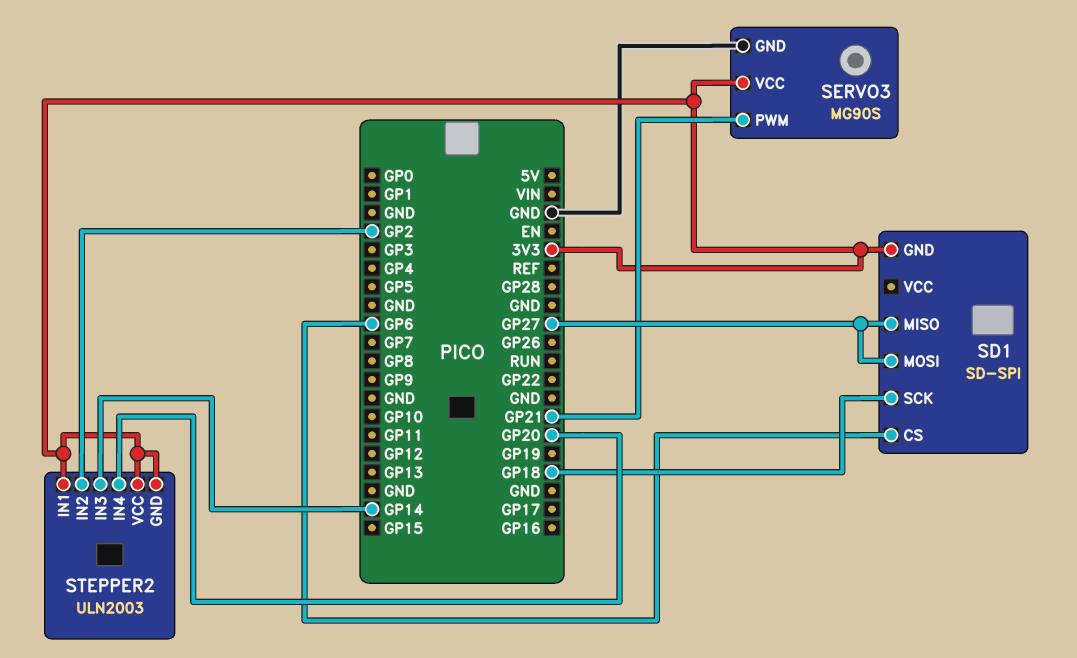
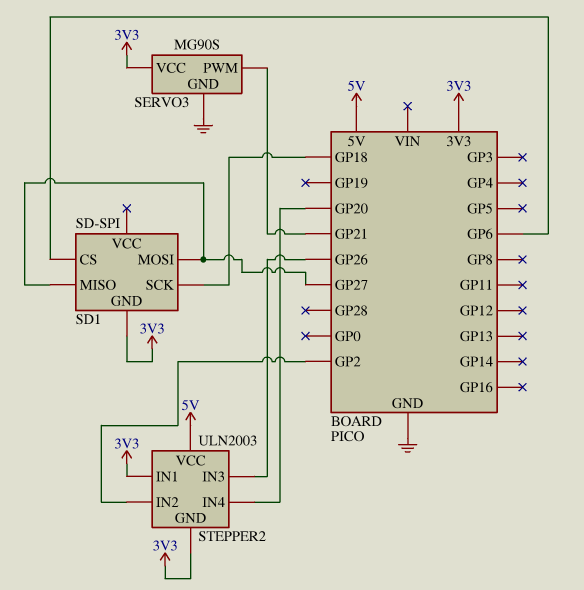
STEPPER2 pin IN3: GP14 -> GP26
STEPPER2 pin VCC: 3V3 -> 5V

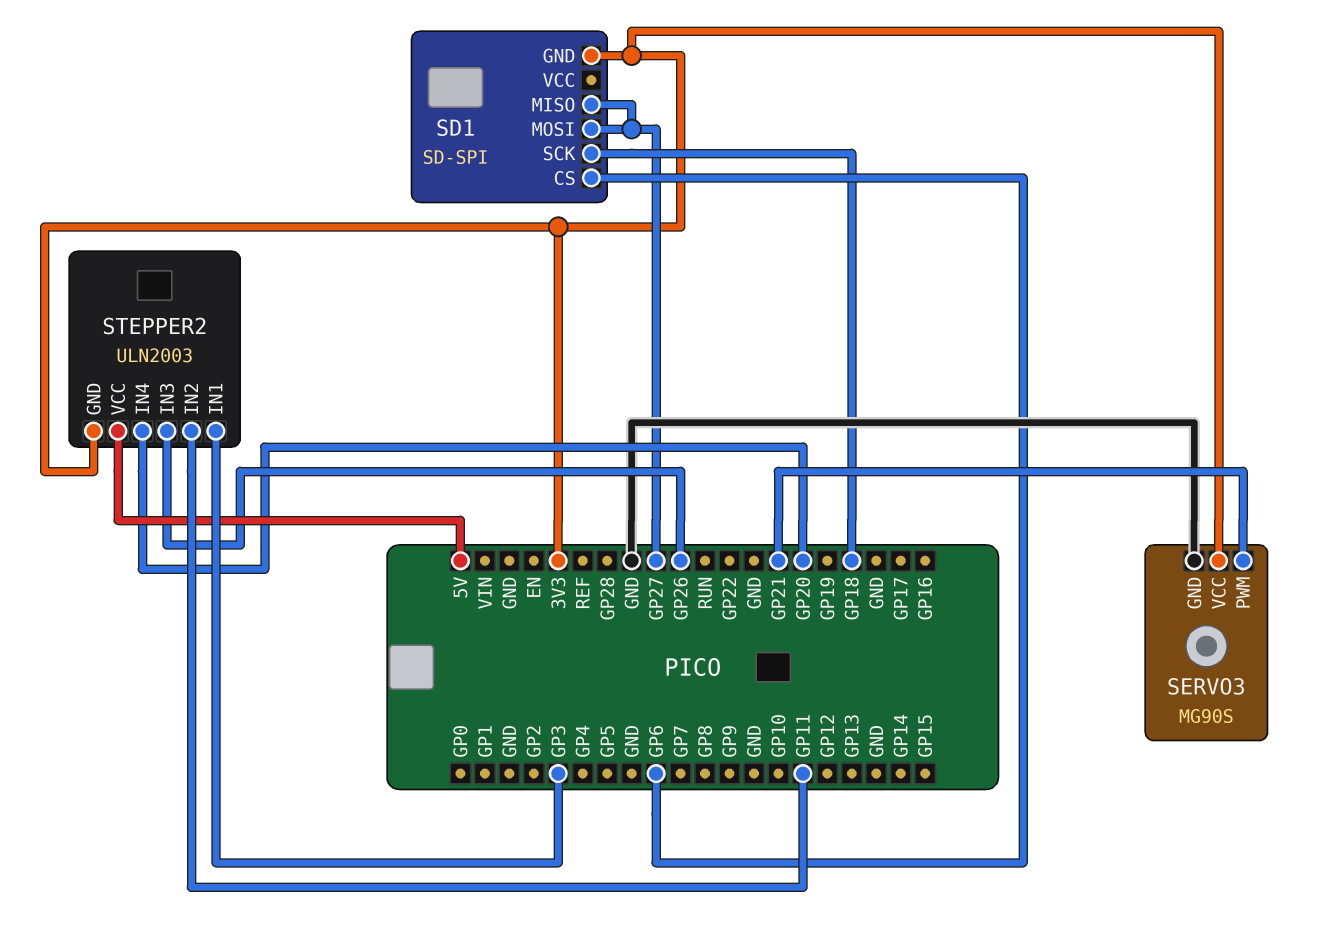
STEPPER2 pin IN1: 3V3 -> GP3
STEPPER2 pin IN2: GP2 -> GP11

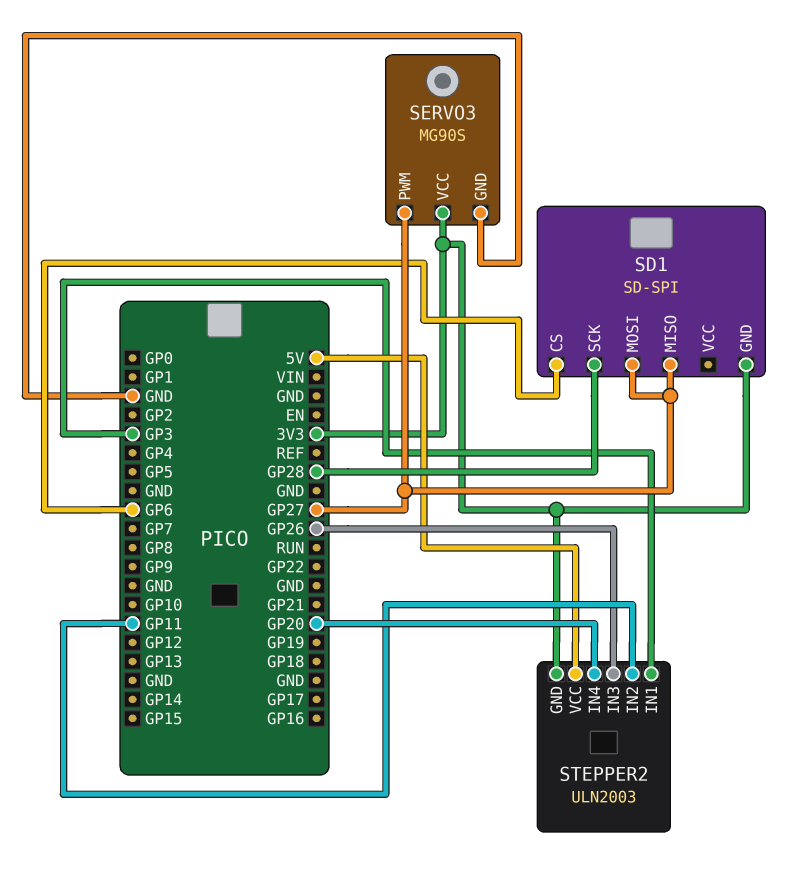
SD1 pin SCK: GP18 -> GP28
SERVO3 pin PWM: GP21 -> GP27

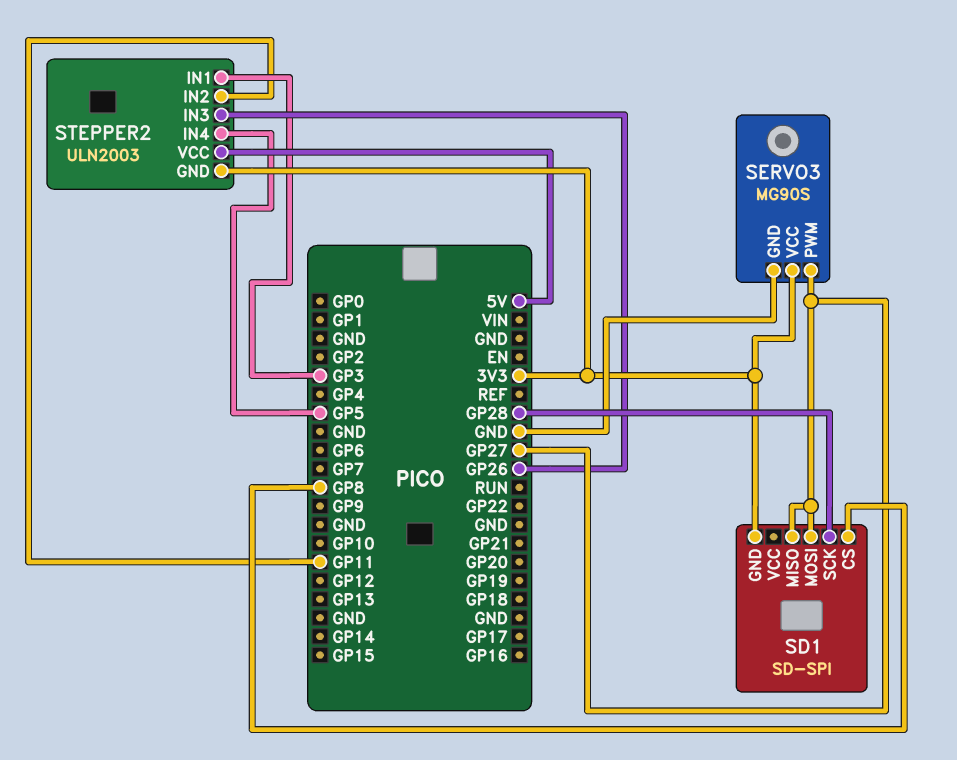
SD1 pin CS: GP6 -> GP8
STEPPER2 pin IN4: GP20 -> GP5

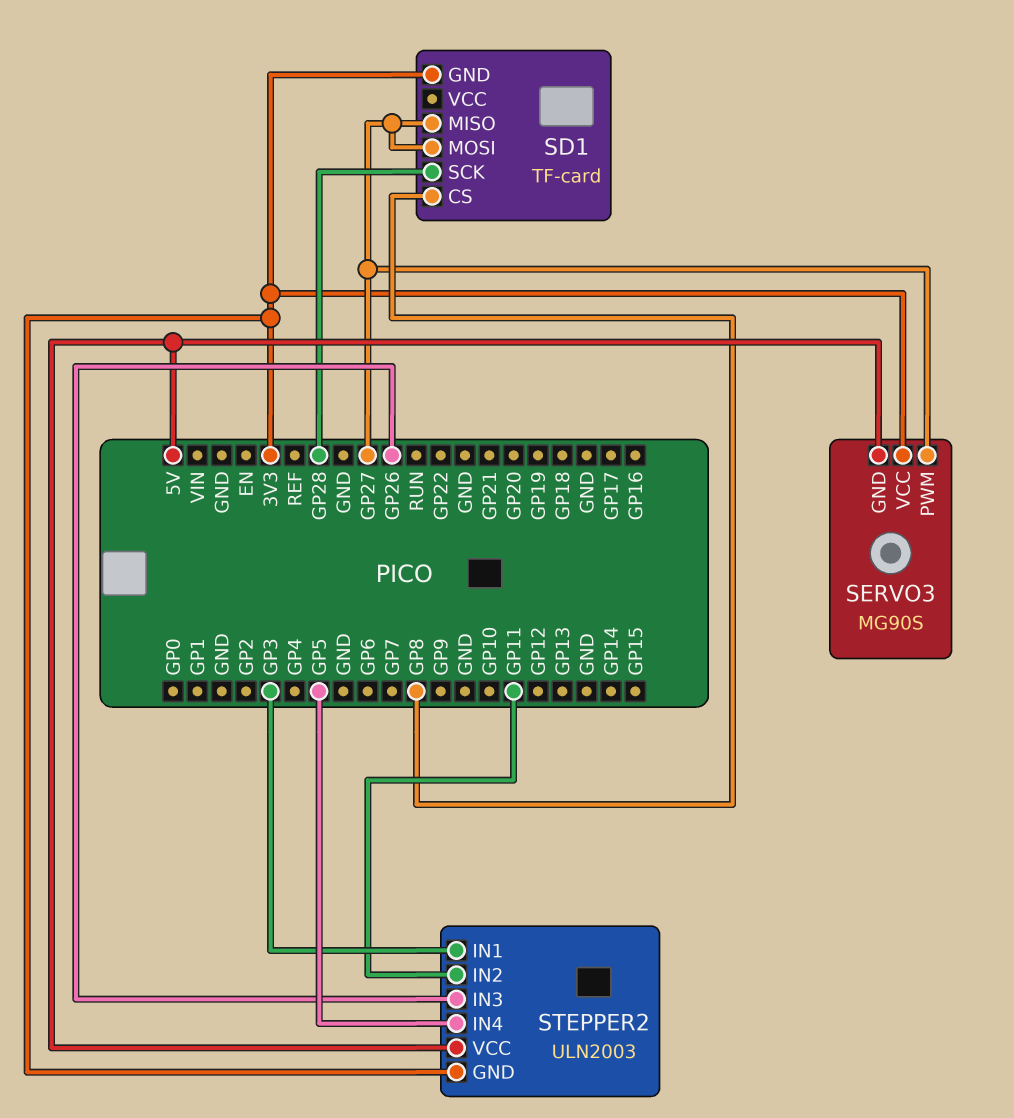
SD1: SD-SPI -> TF-card
SERVO3 pin GND: GND -> 5V

